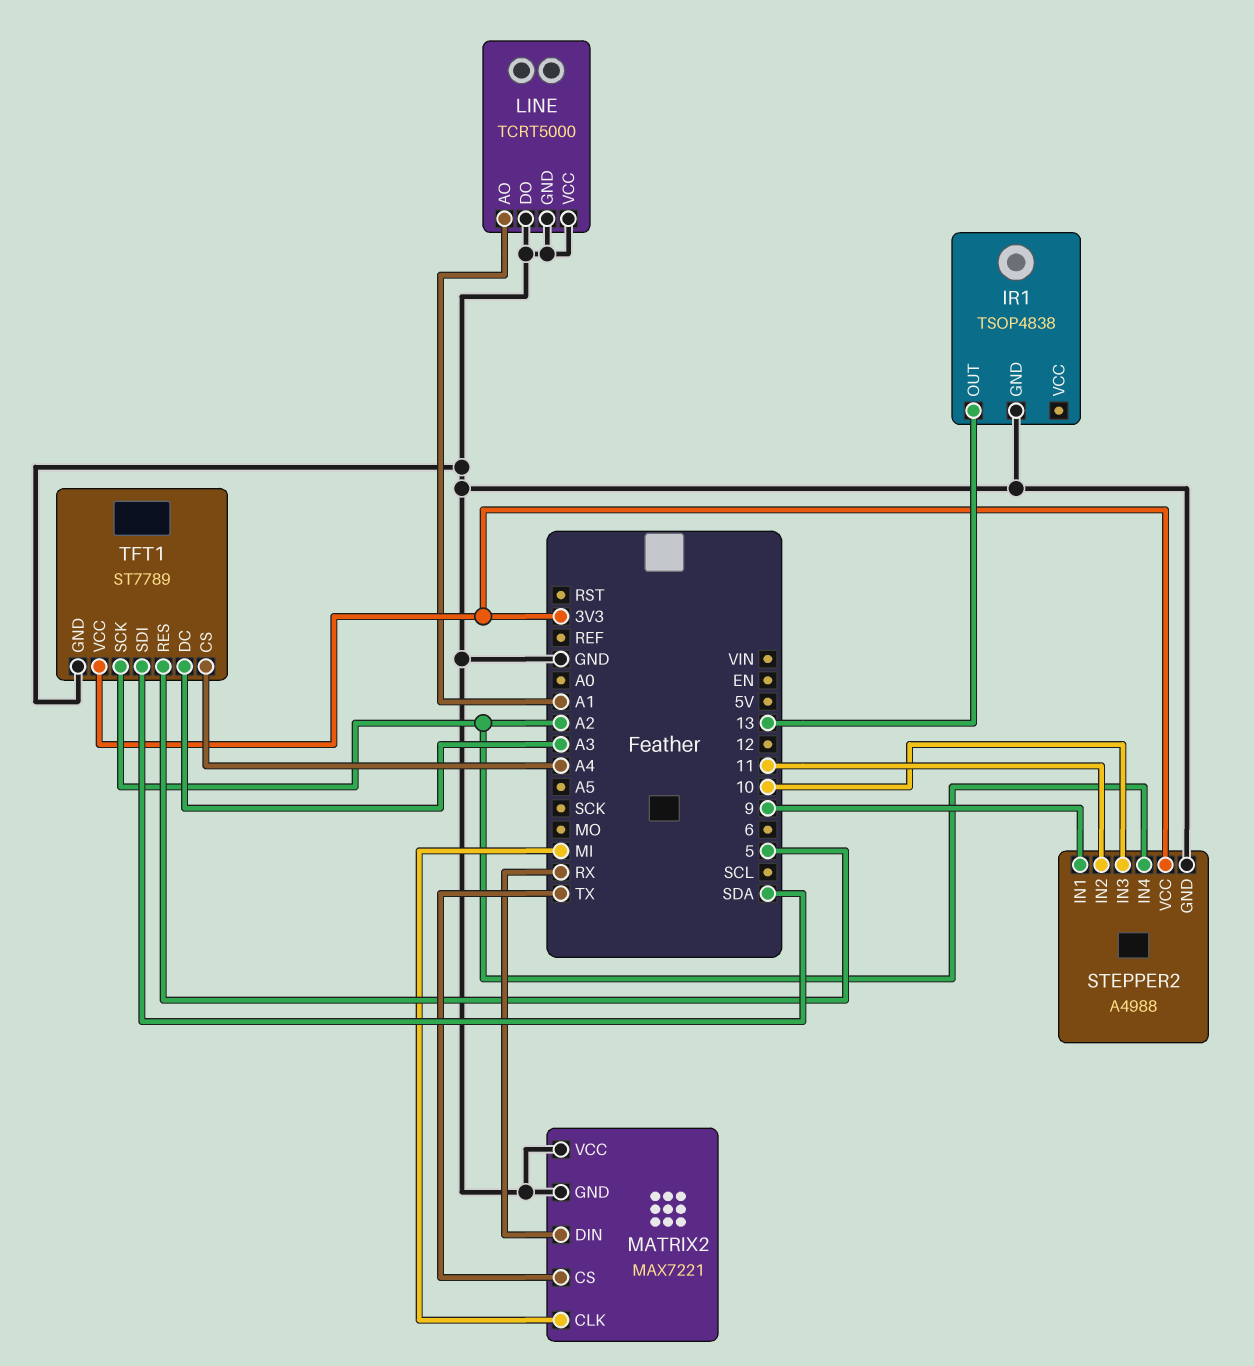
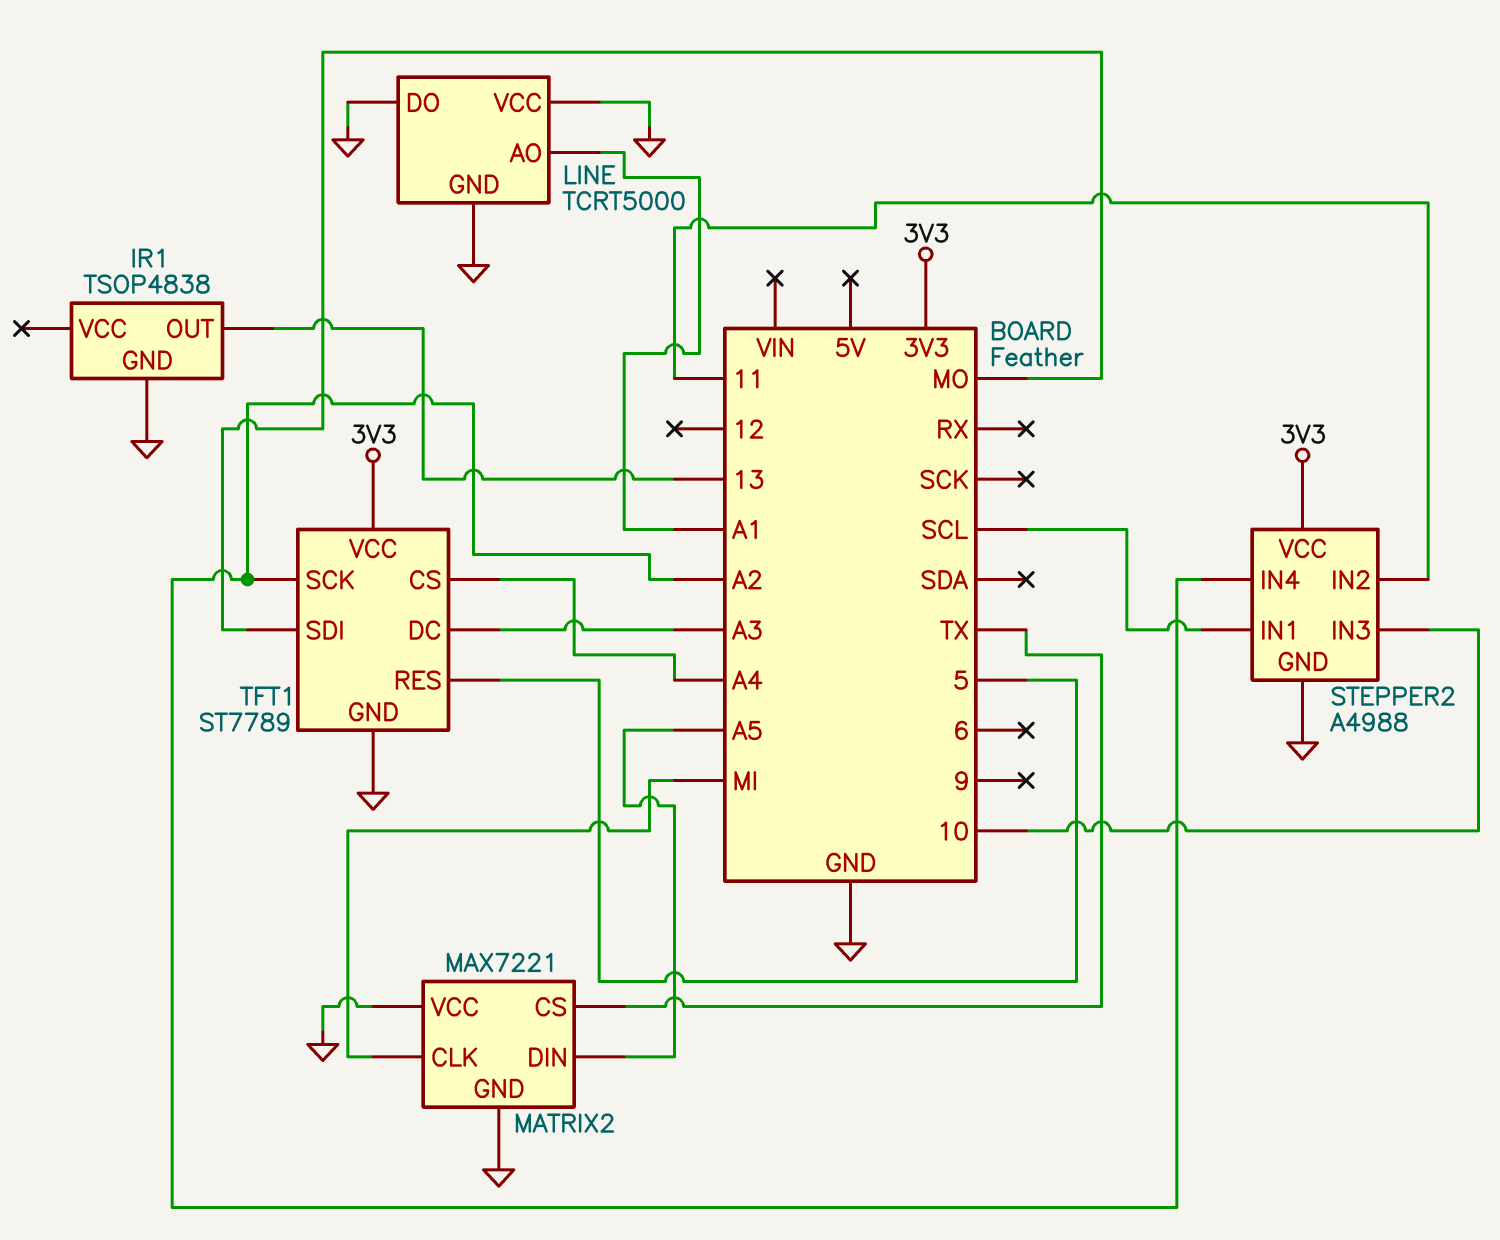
MATRIX2 pin DIN: RX -> A5
STEPPER2 pin IN1: 9 -> SCL
TFT1 pin SDI: SDA -> MO

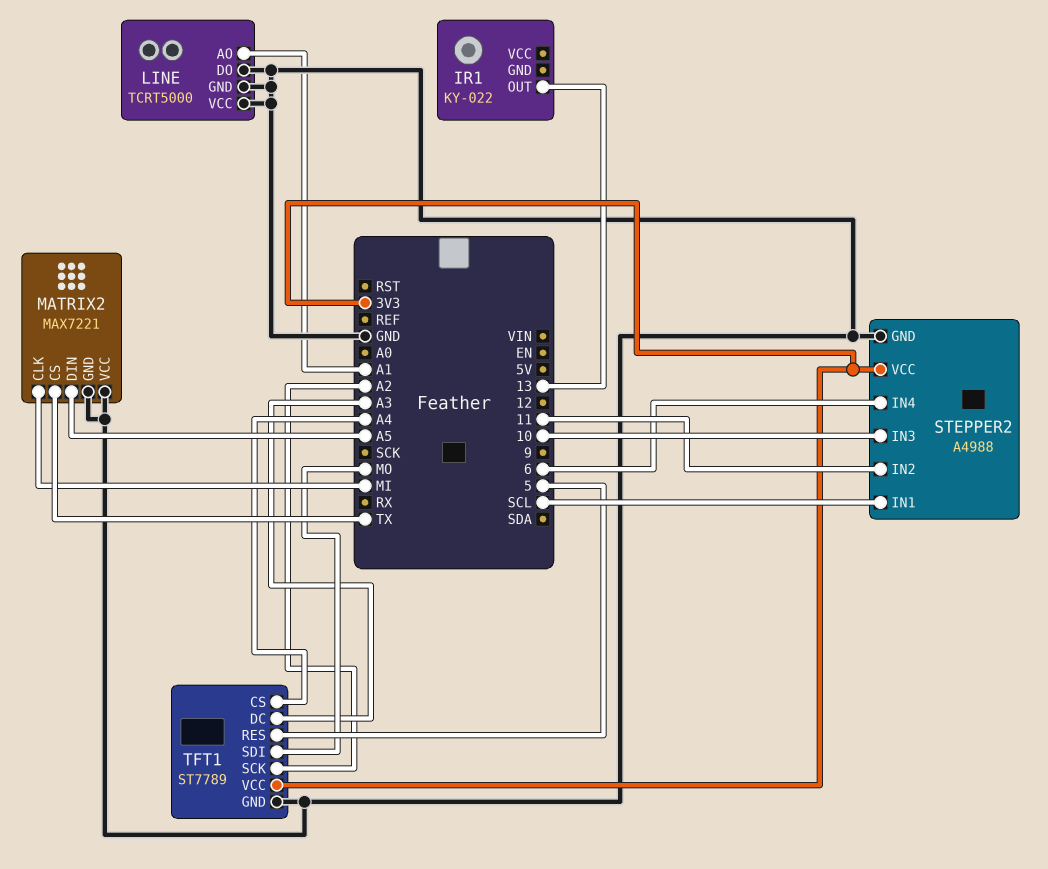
IR1: TSOP4838 -> KY-022
IR1 pin GND: GND -> none
STEPPER2 pin IN4: A2 -> 6

